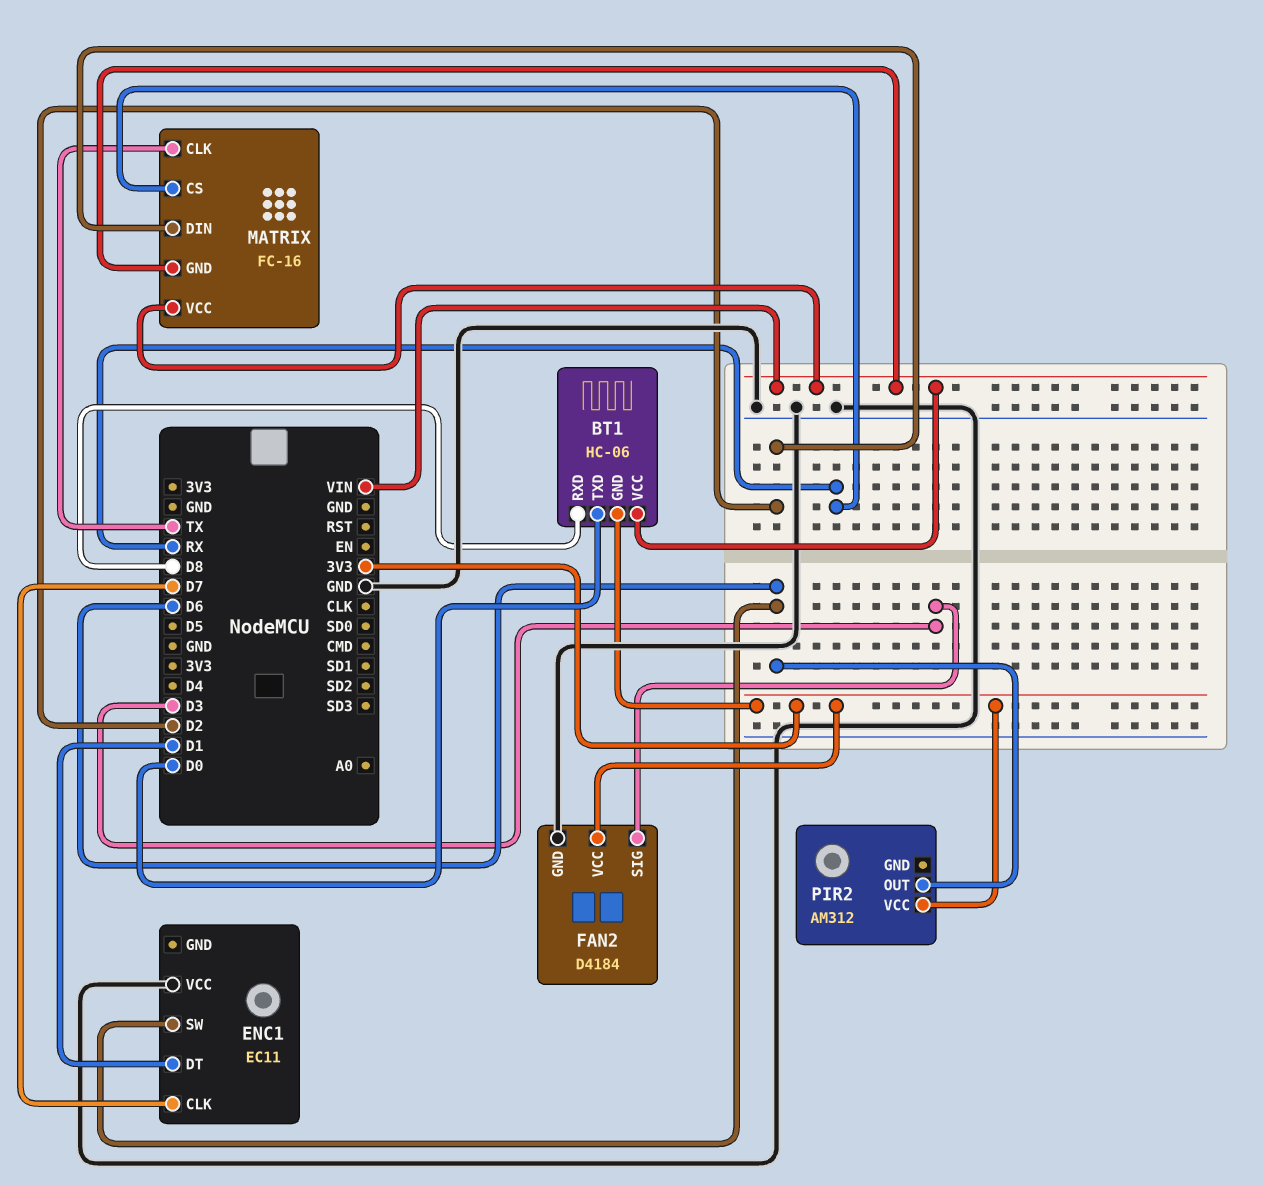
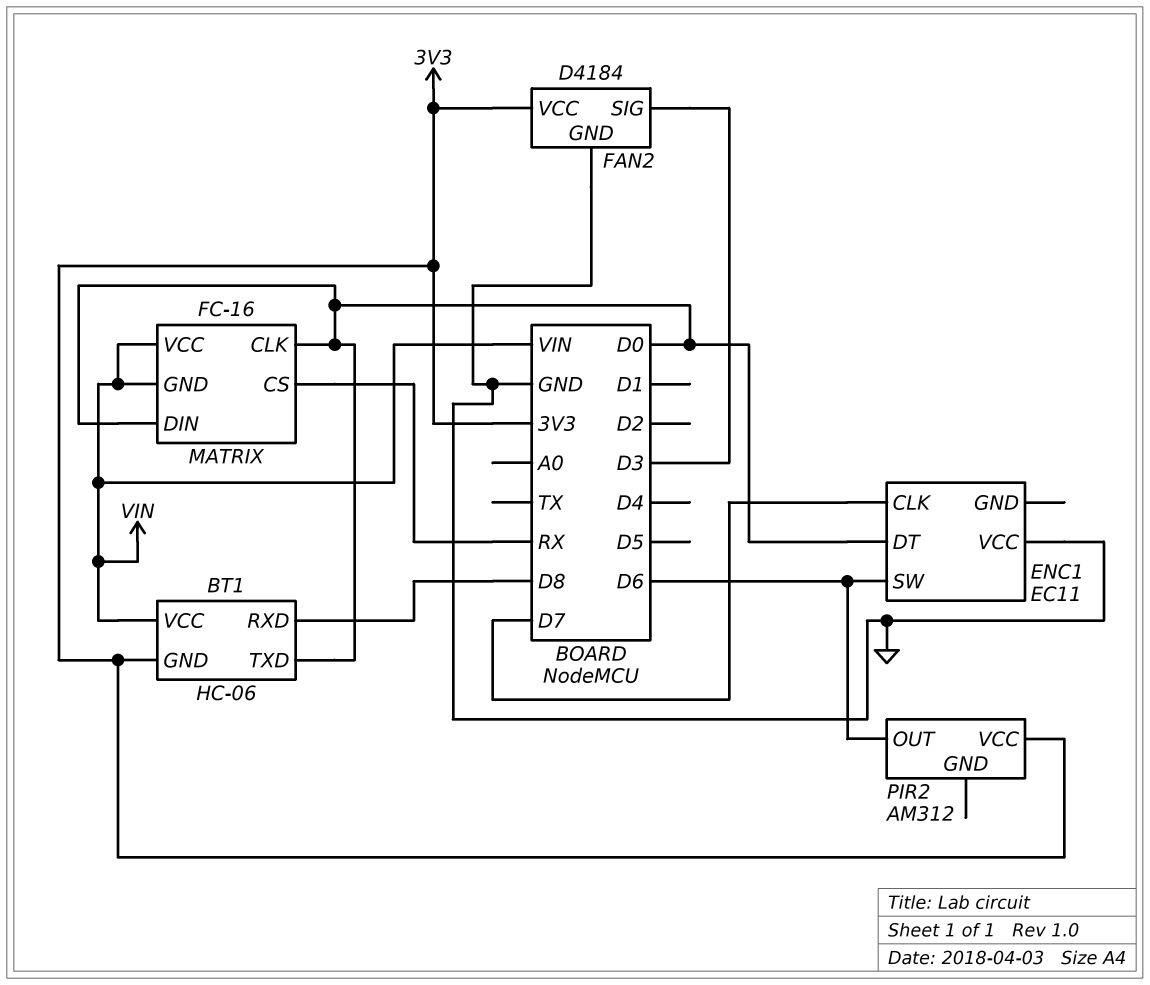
ENC1 pin DT: D1 -> D0
MATRIX pin CLK: TX -> D0
MATRIX pin DIN: D2 -> D0

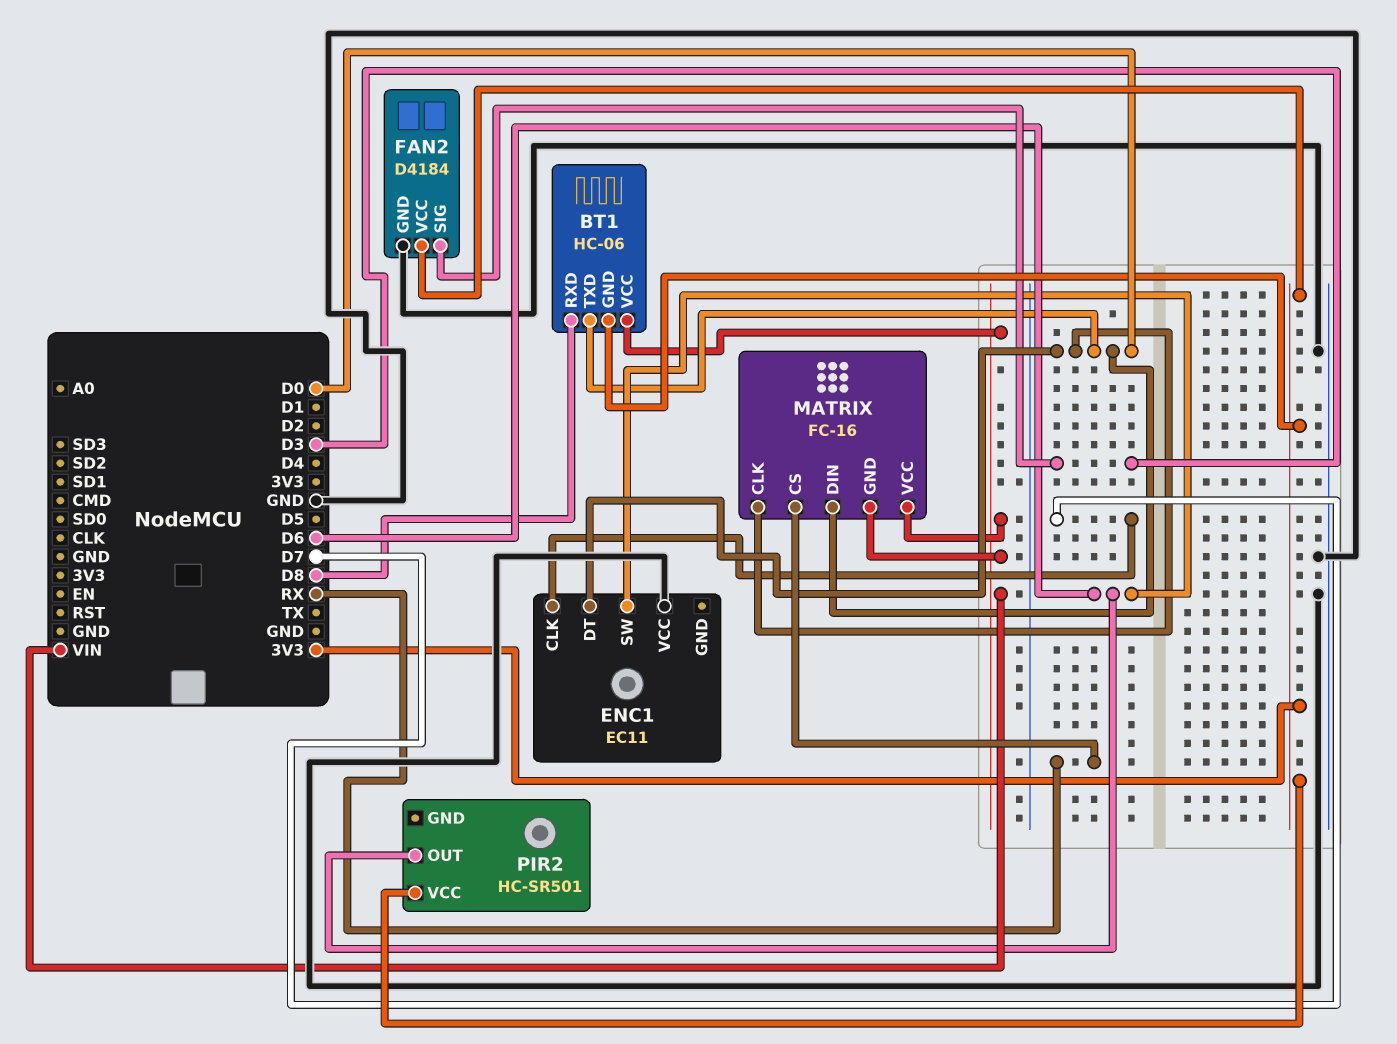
PIR2: AM312 -> HC-SR501

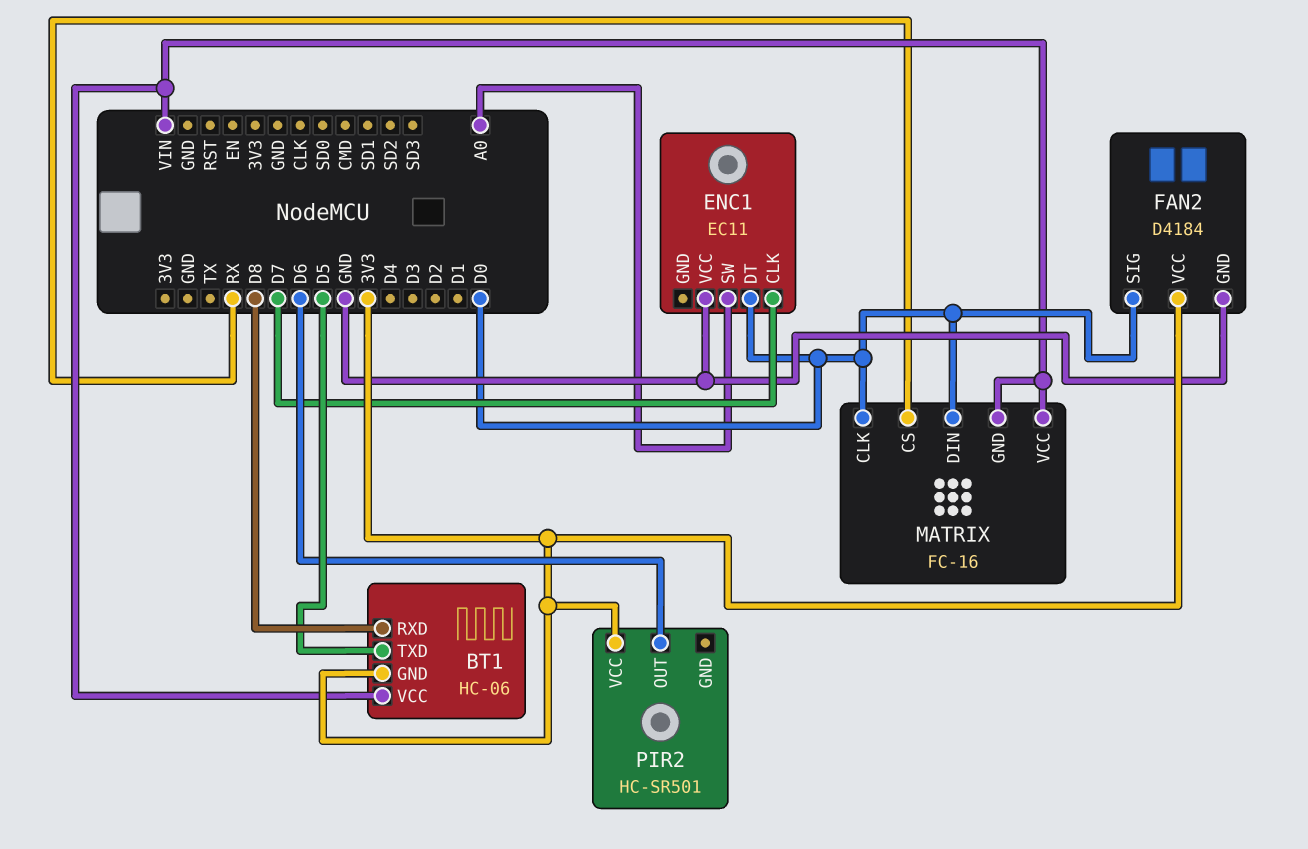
BT1 pin TXD: D0 -> D5
ENC1 pin SW: D6 -> A0
FAN2 pin SIG: D3 -> D0

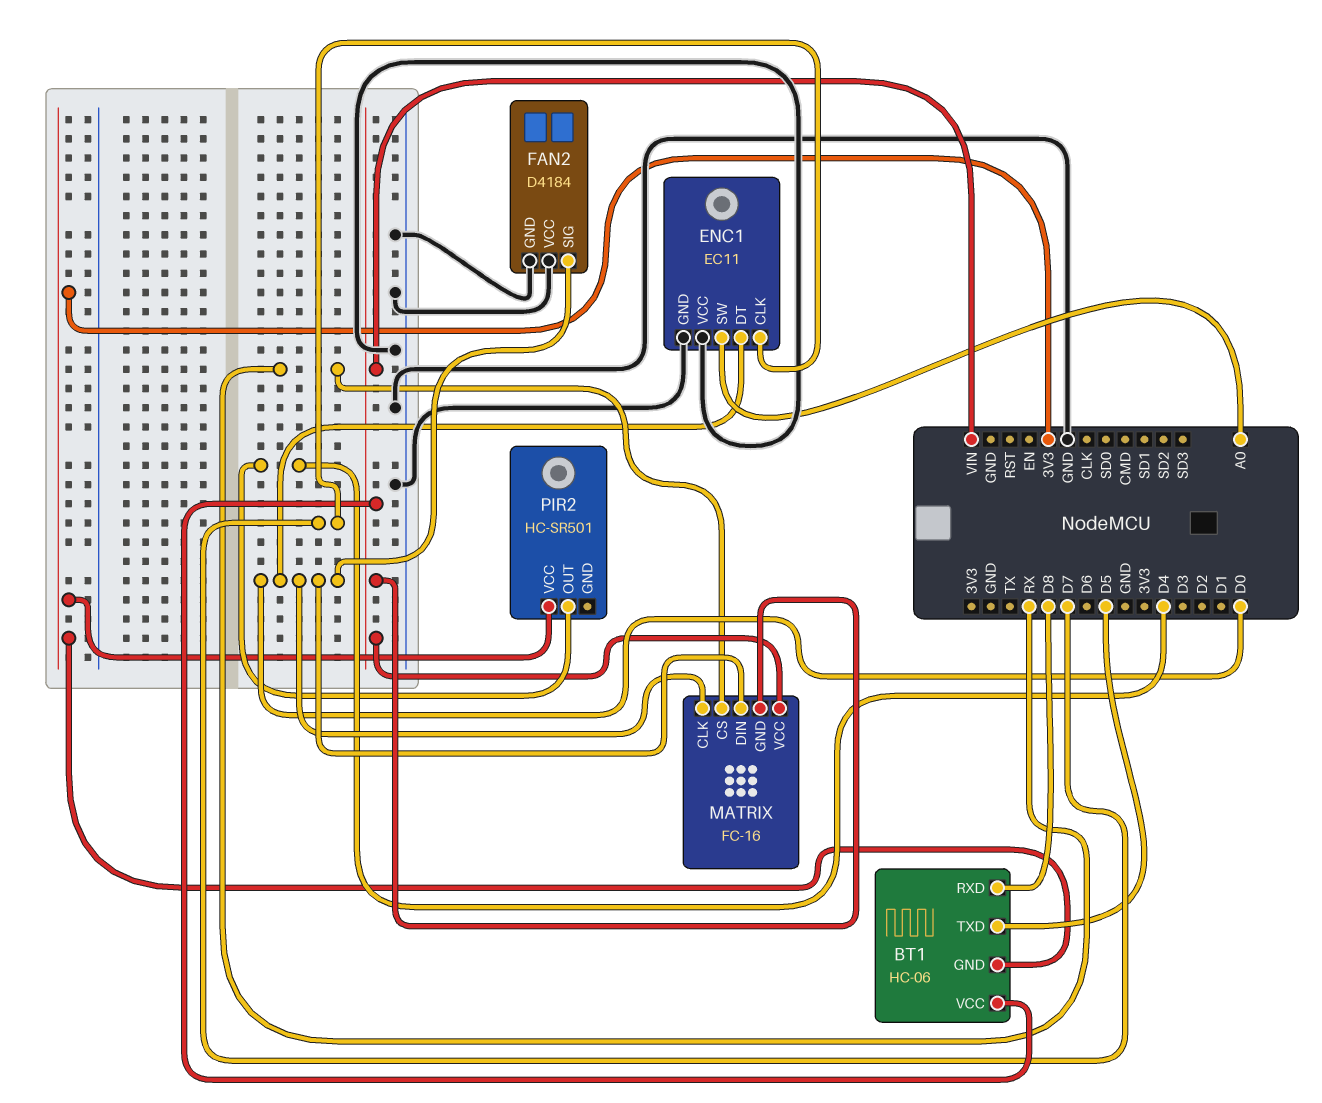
ENC1 pin GND: none -> GND
FAN2 pin VCC: 3V3 -> GND
PIR2 pin OUT: D6 -> D4

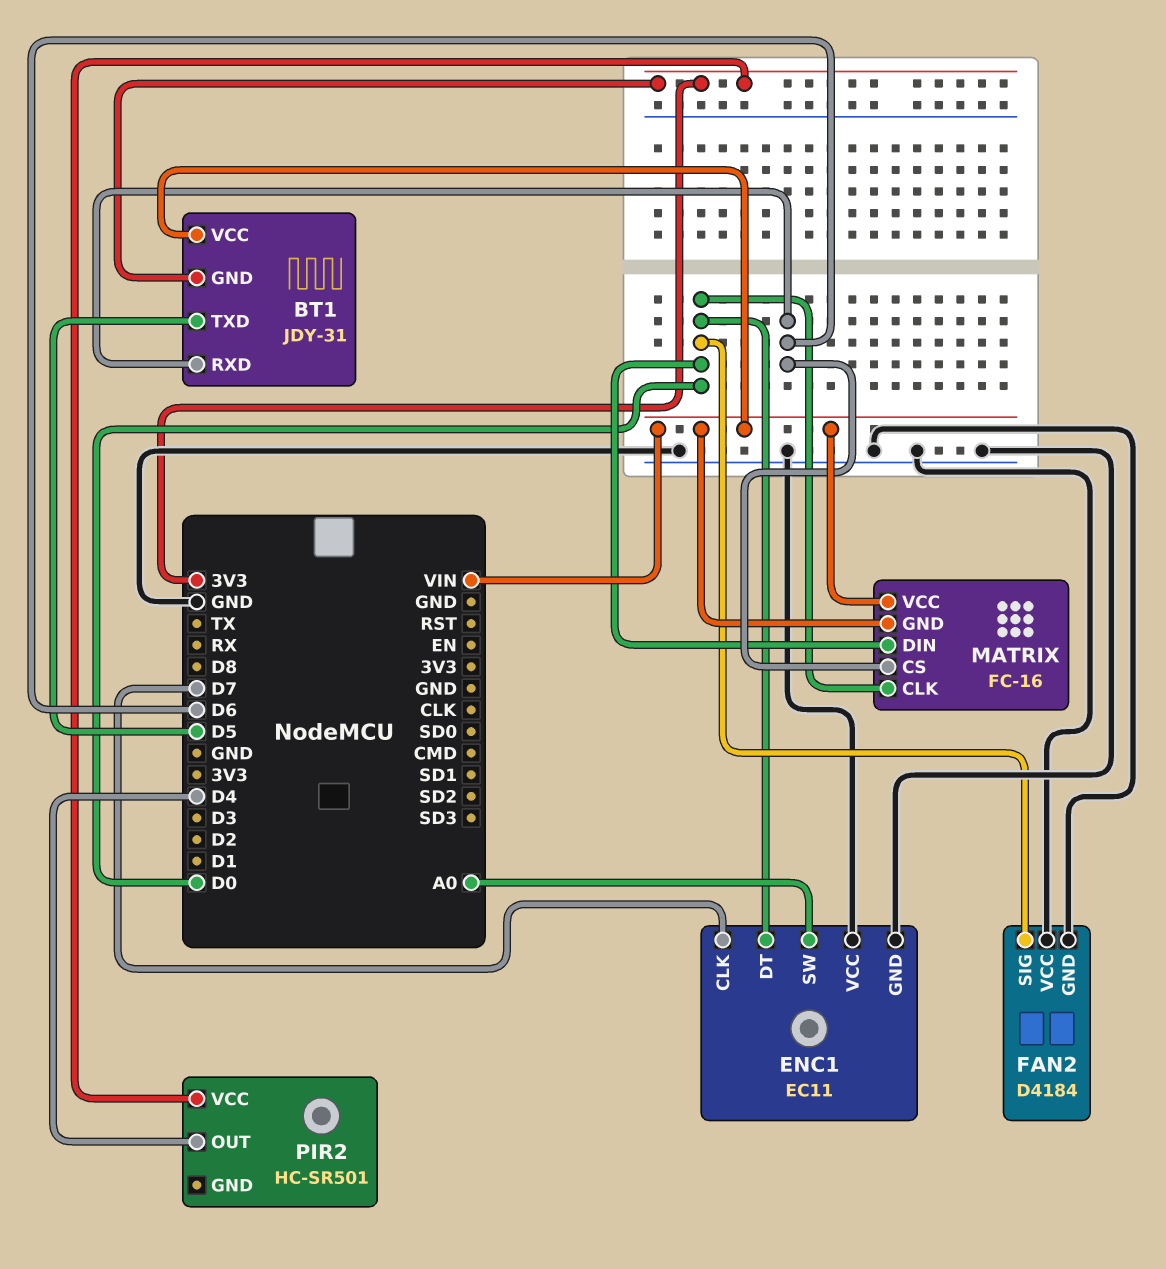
BT1: HC-06 -> JDY-31
BT1 pin RXD: D8 -> D6
MATRIX pin CS: RX -> D6

